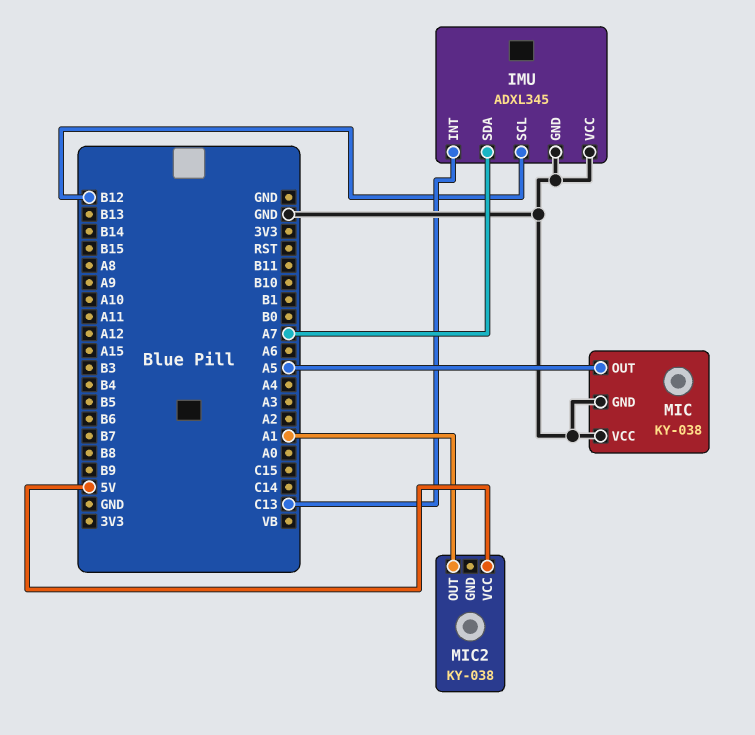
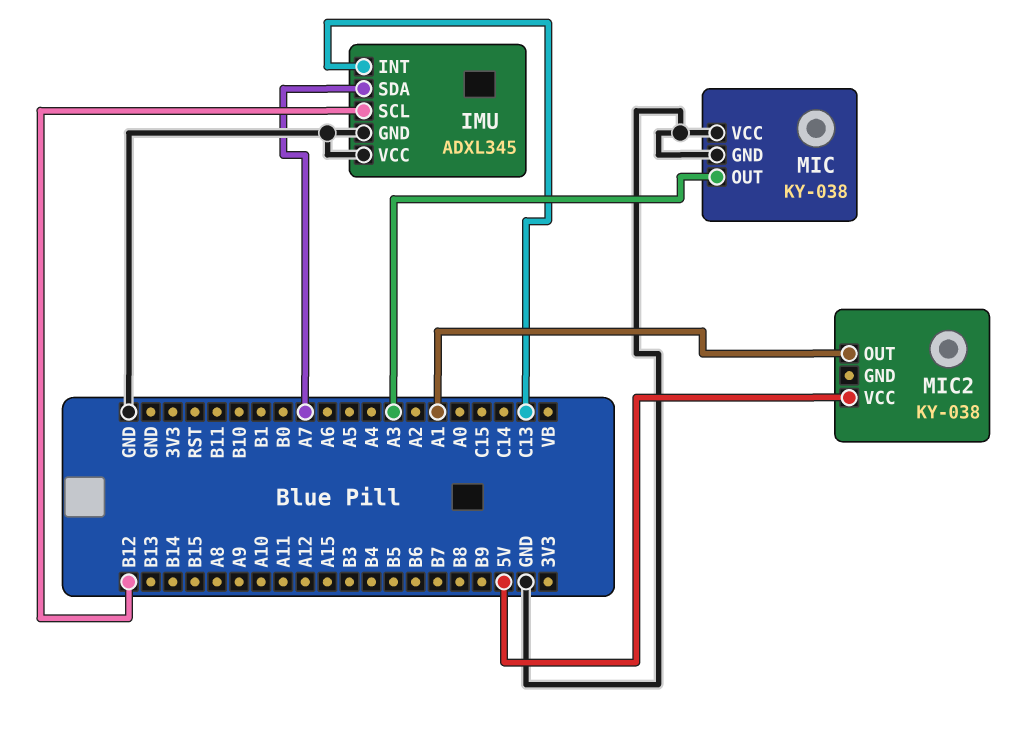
MIC pin OUT: A5 -> A3

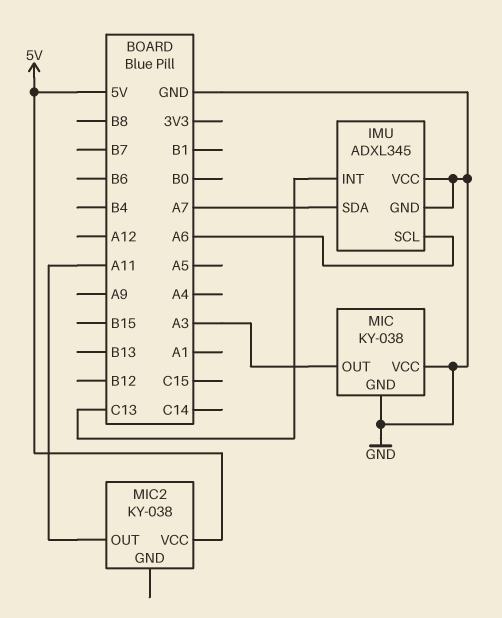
IMU pin SCL: B12 -> A6
MIC2 pin OUT: A1 -> A11

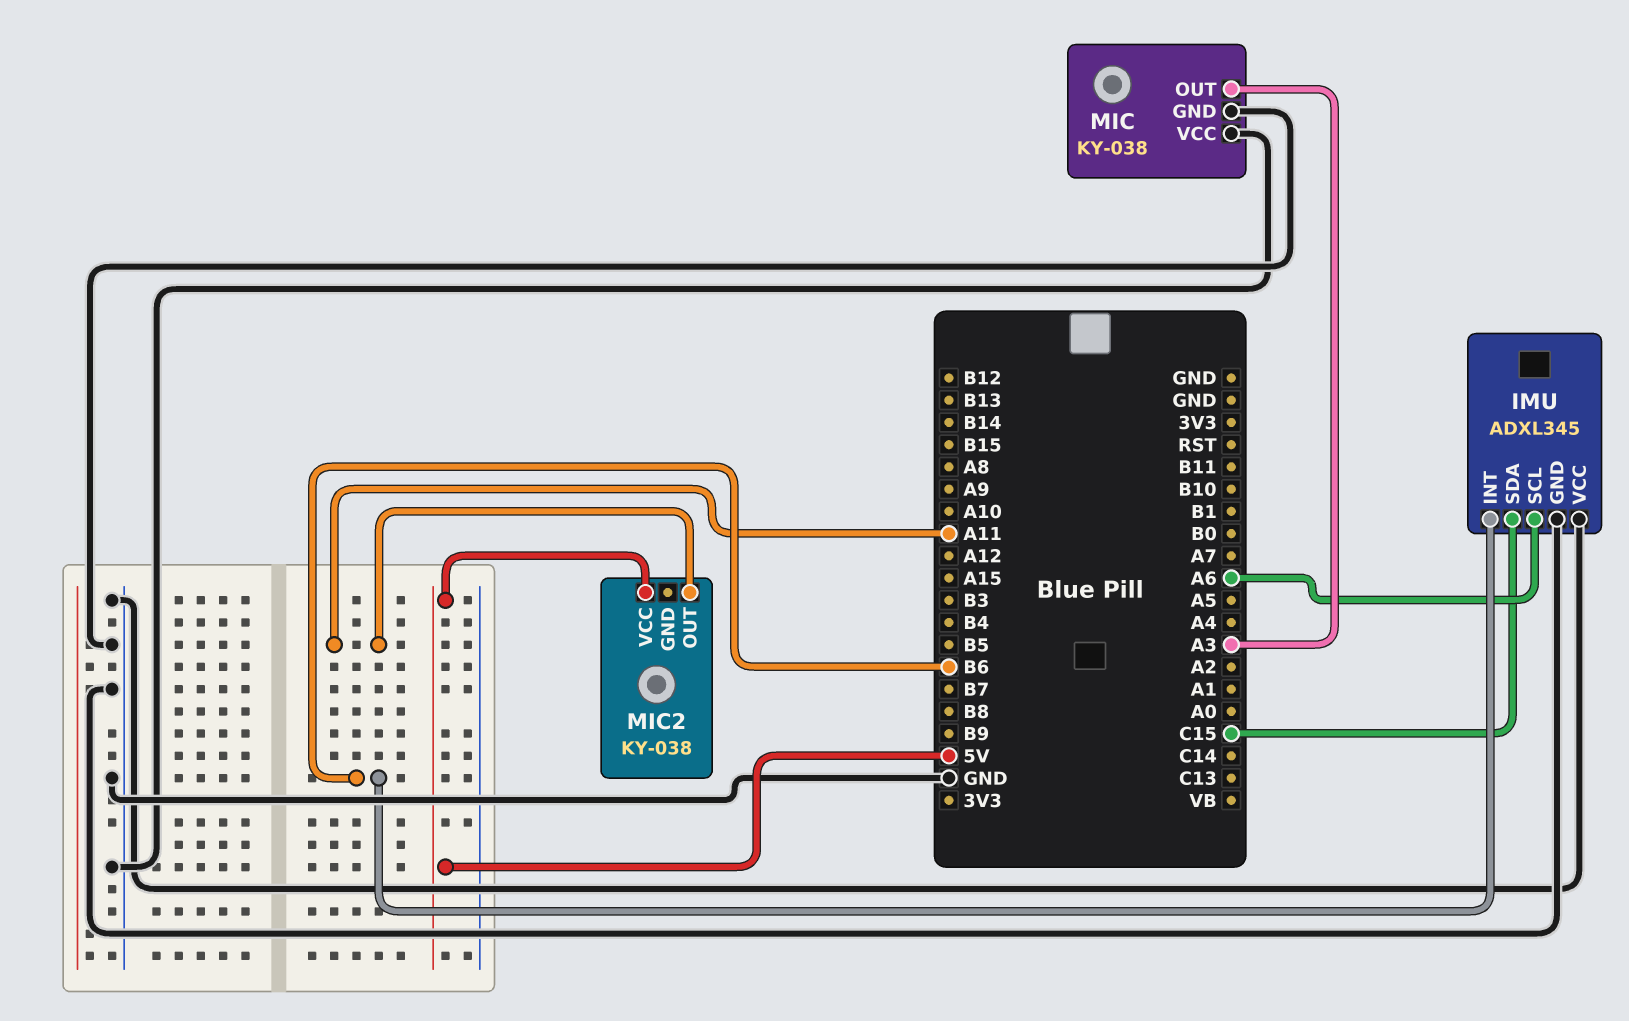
IMU pin INT: C13 -> B6
IMU pin SDA: A7 -> C15

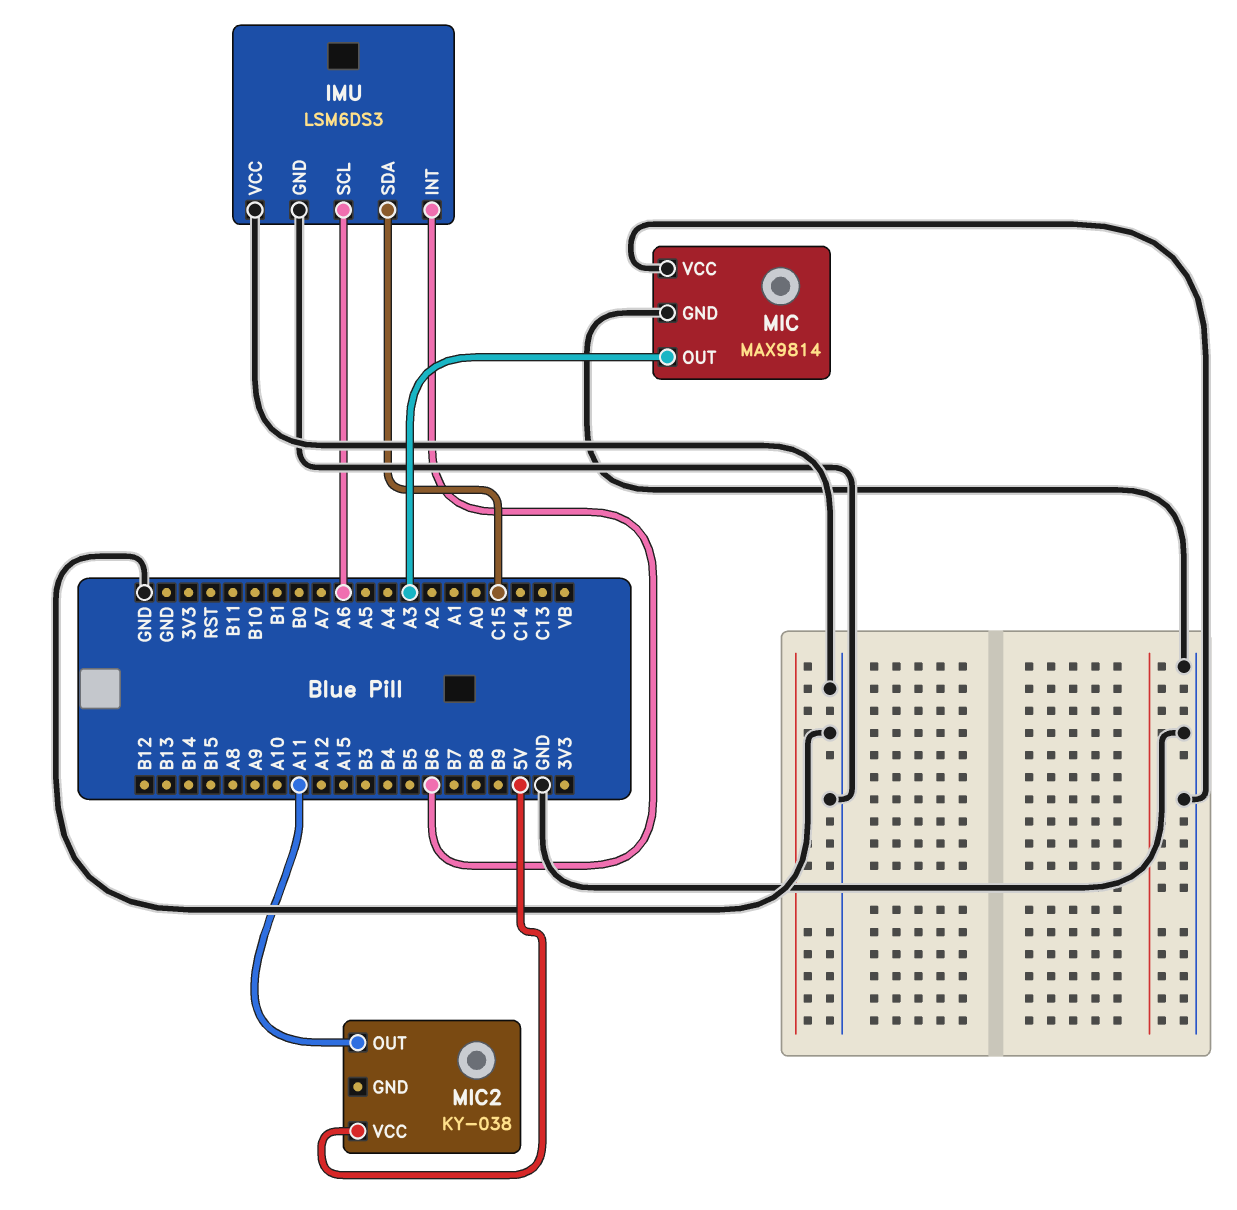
IMU: ADXL345 -> LSM6DS3
MIC: KY-038 -> MAX9814

